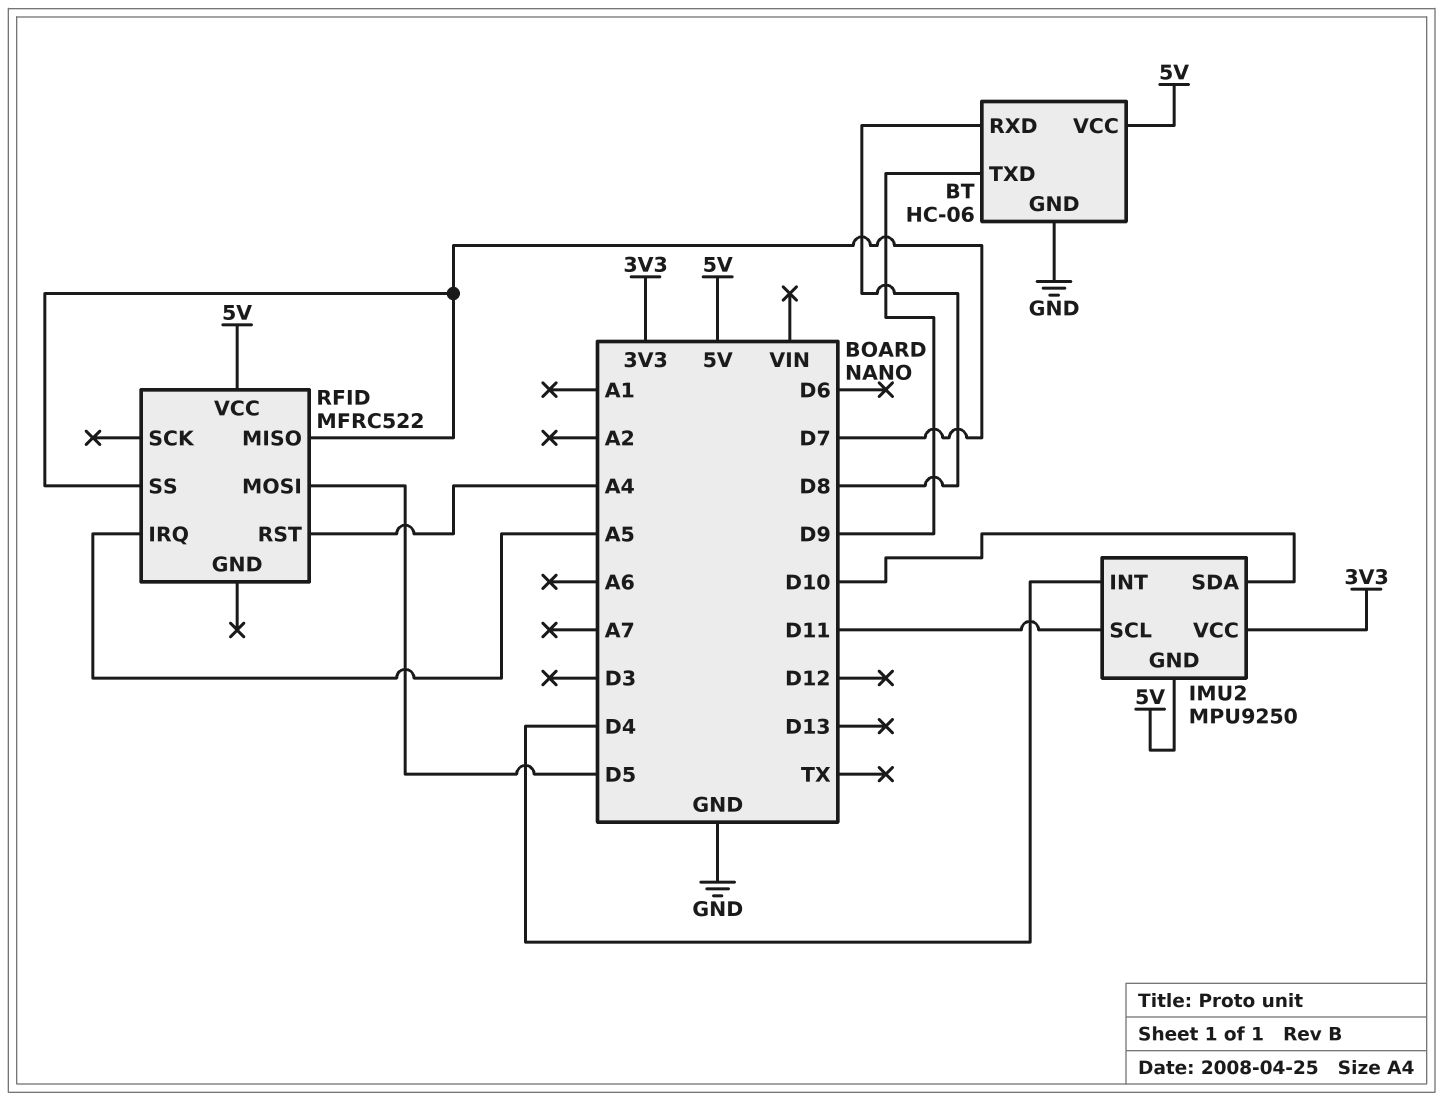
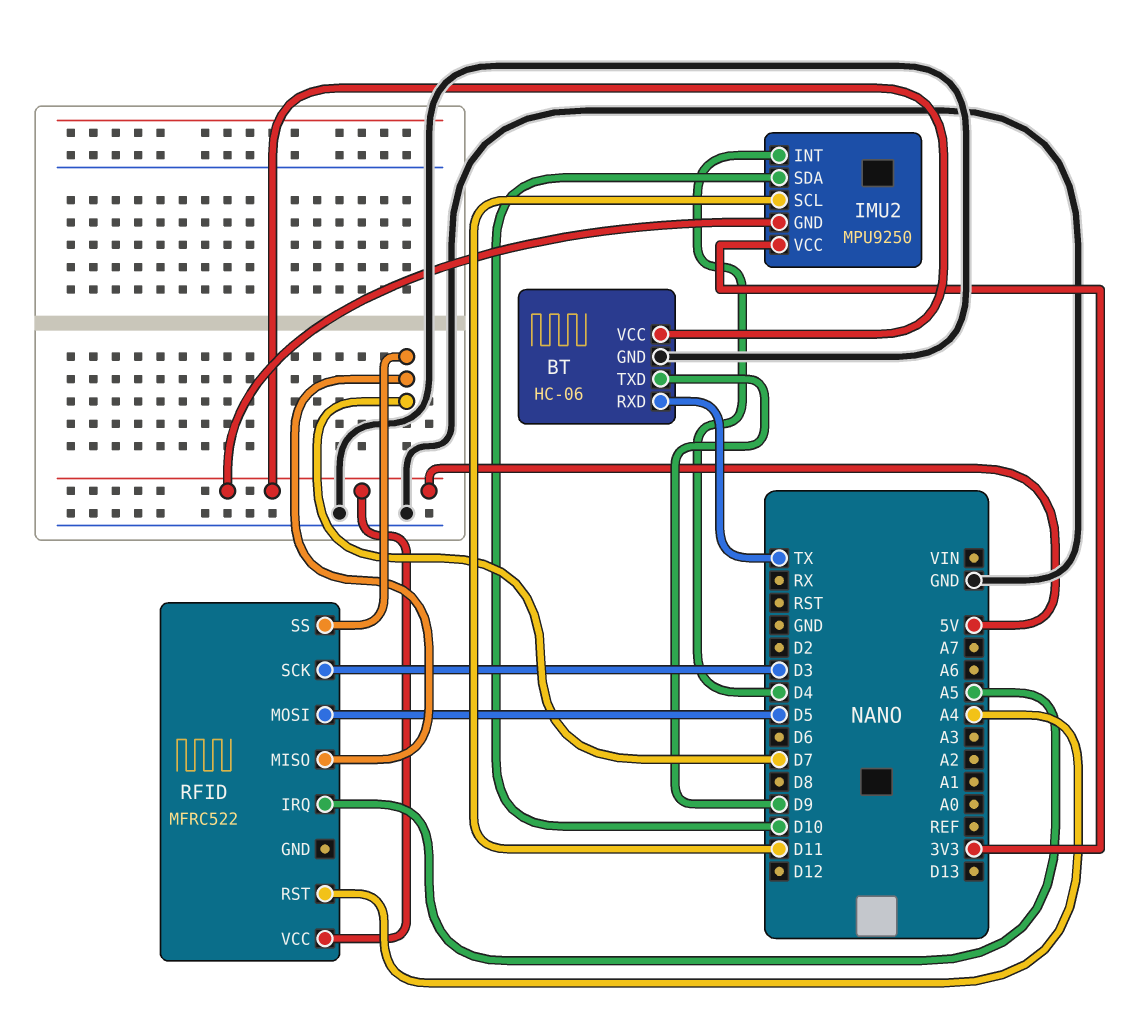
BT pin RXD: D8 -> TX
RFID pin SCK: none -> D3

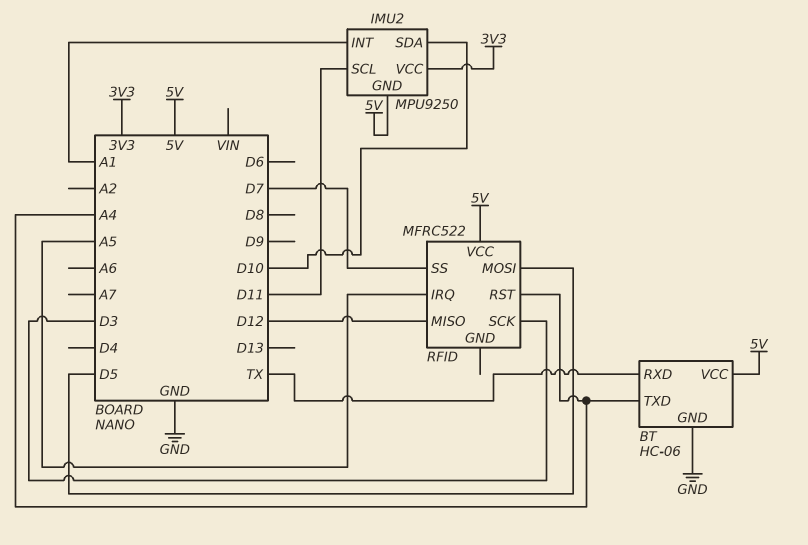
BT pin TXD: D9 -> A4
IMU2 pin INT: D4 -> A1
RFID pin MISO: D7 -> D12

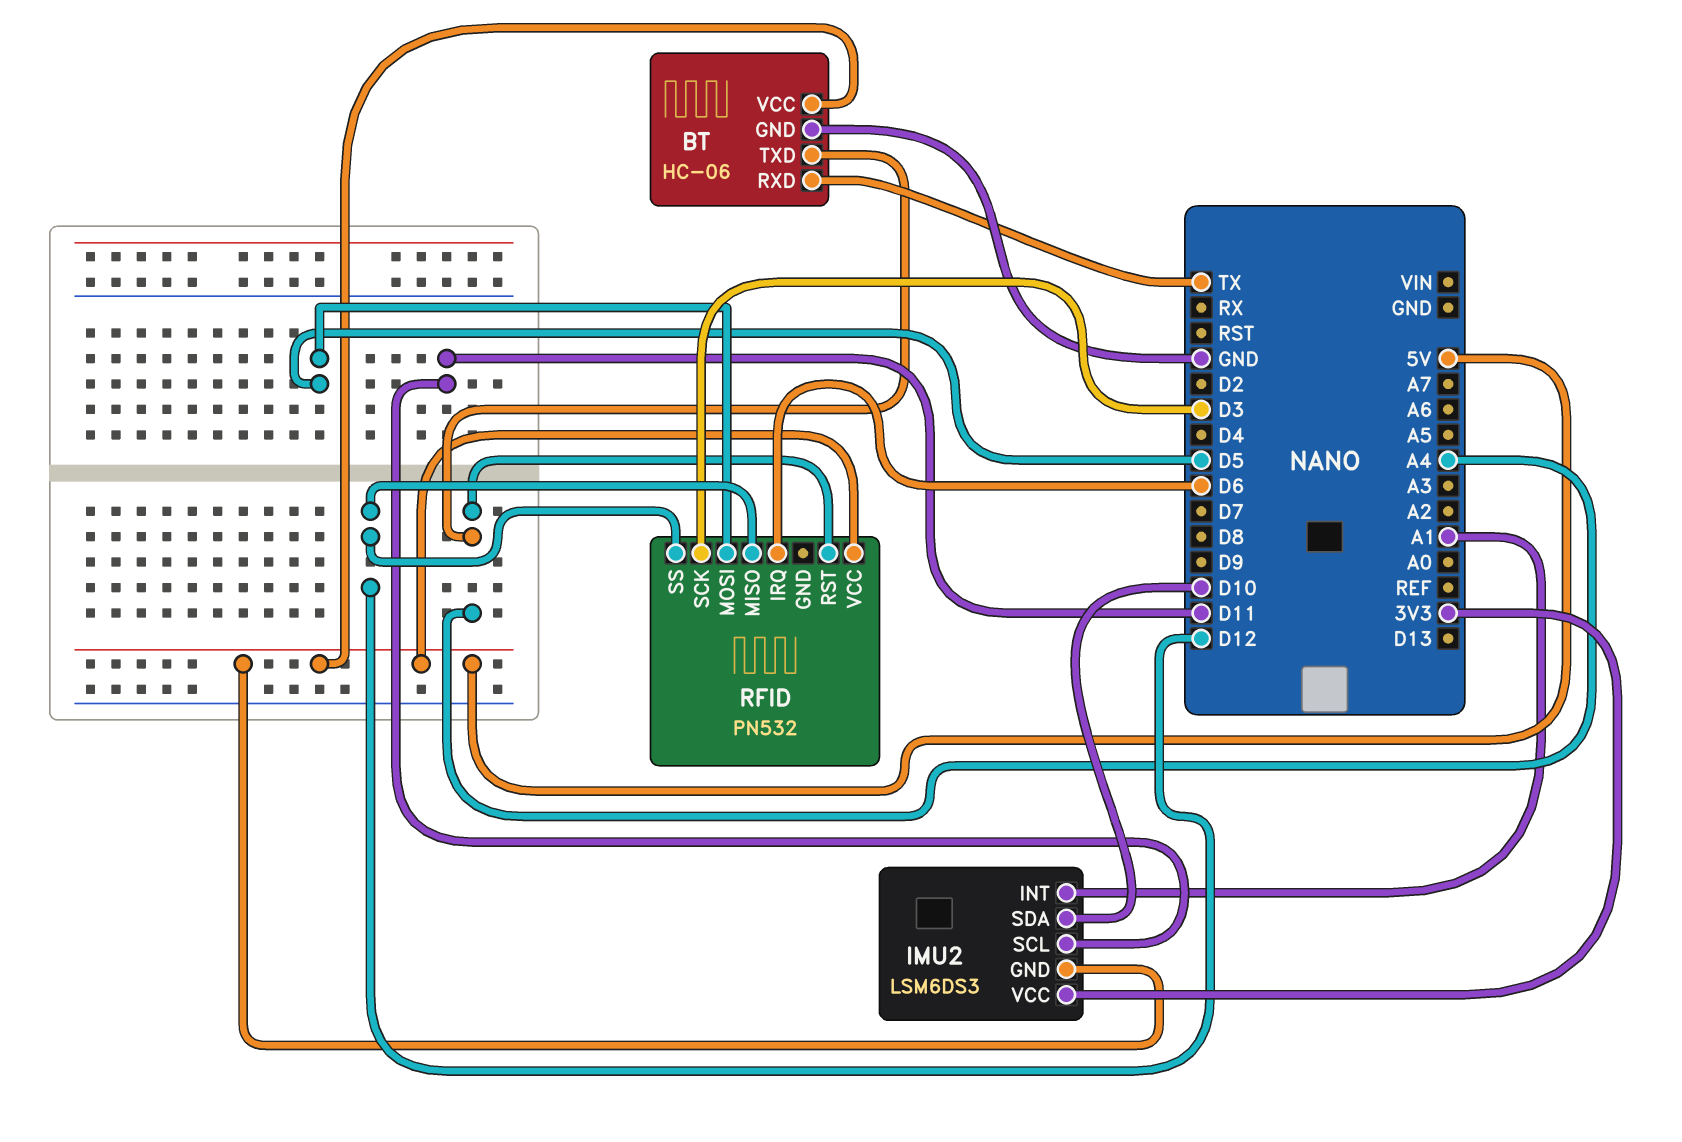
IMU2: MPU9250 -> LSM6DS3
RFID: MFRC522 -> PN532
RFID pin IRQ: A5 -> D6
RFID pin SS: D7 -> D12

